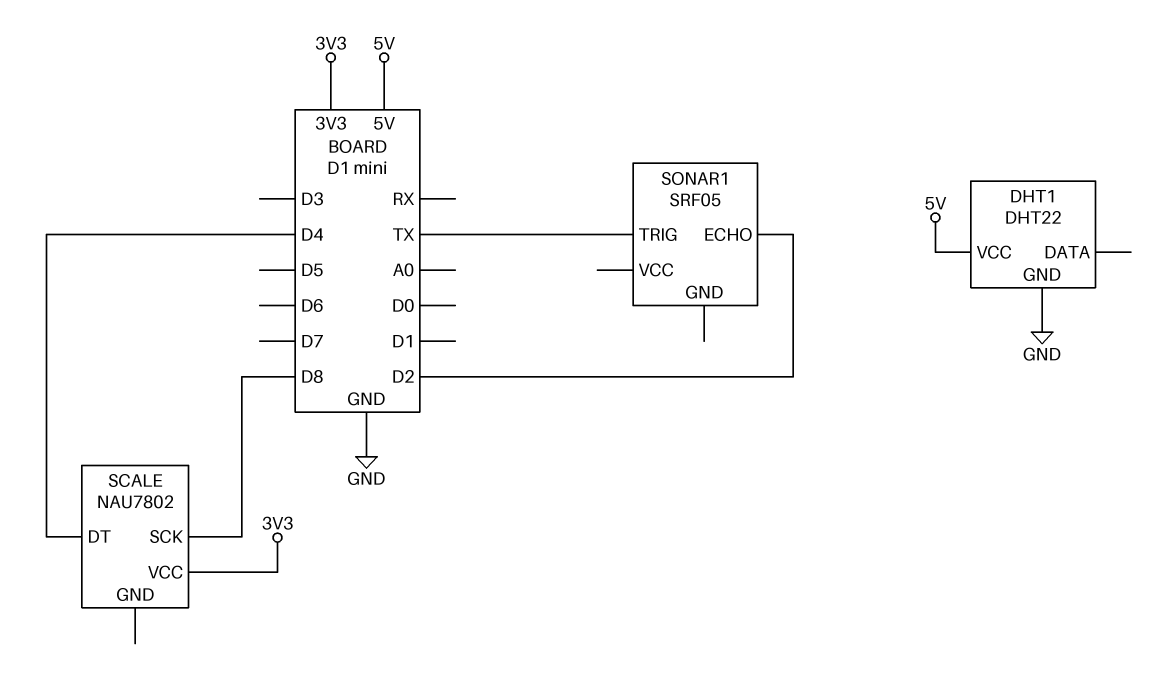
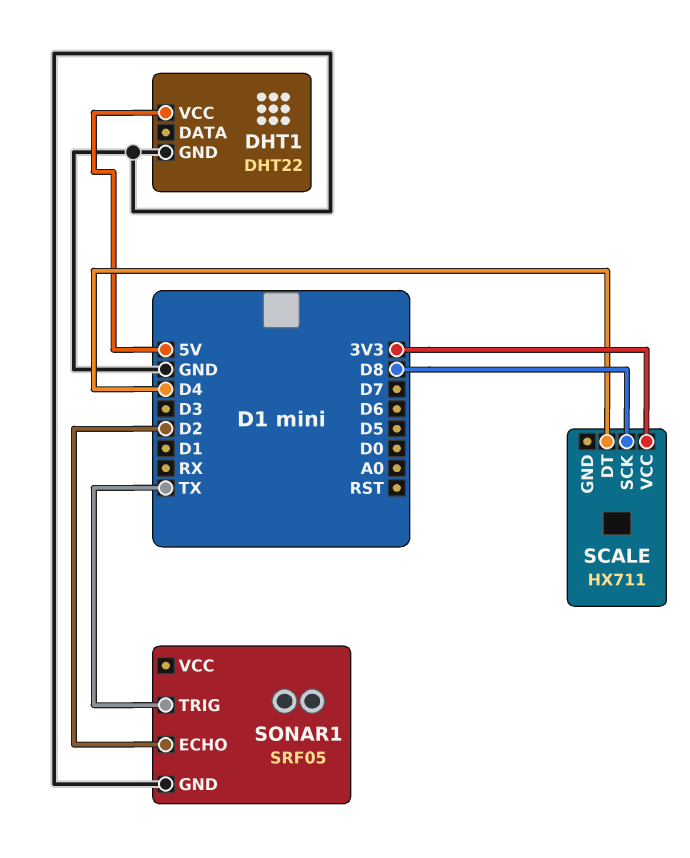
SCALE: NAU7802 -> HX711
SONAR1 pin GND: none -> GND

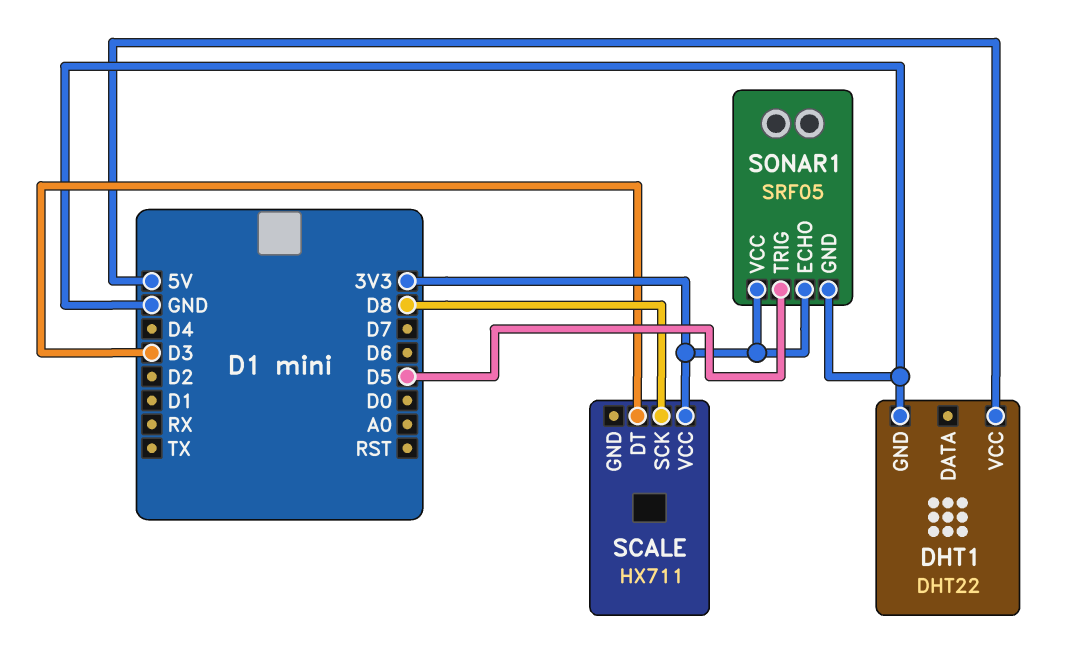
SCALE pin DT: D4 -> D3
SONAR1 pin ECHO: D2 -> 3V3
SONAR1 pin TRIG: TX -> D5
SONAR1 pin VCC: none -> 3V3

